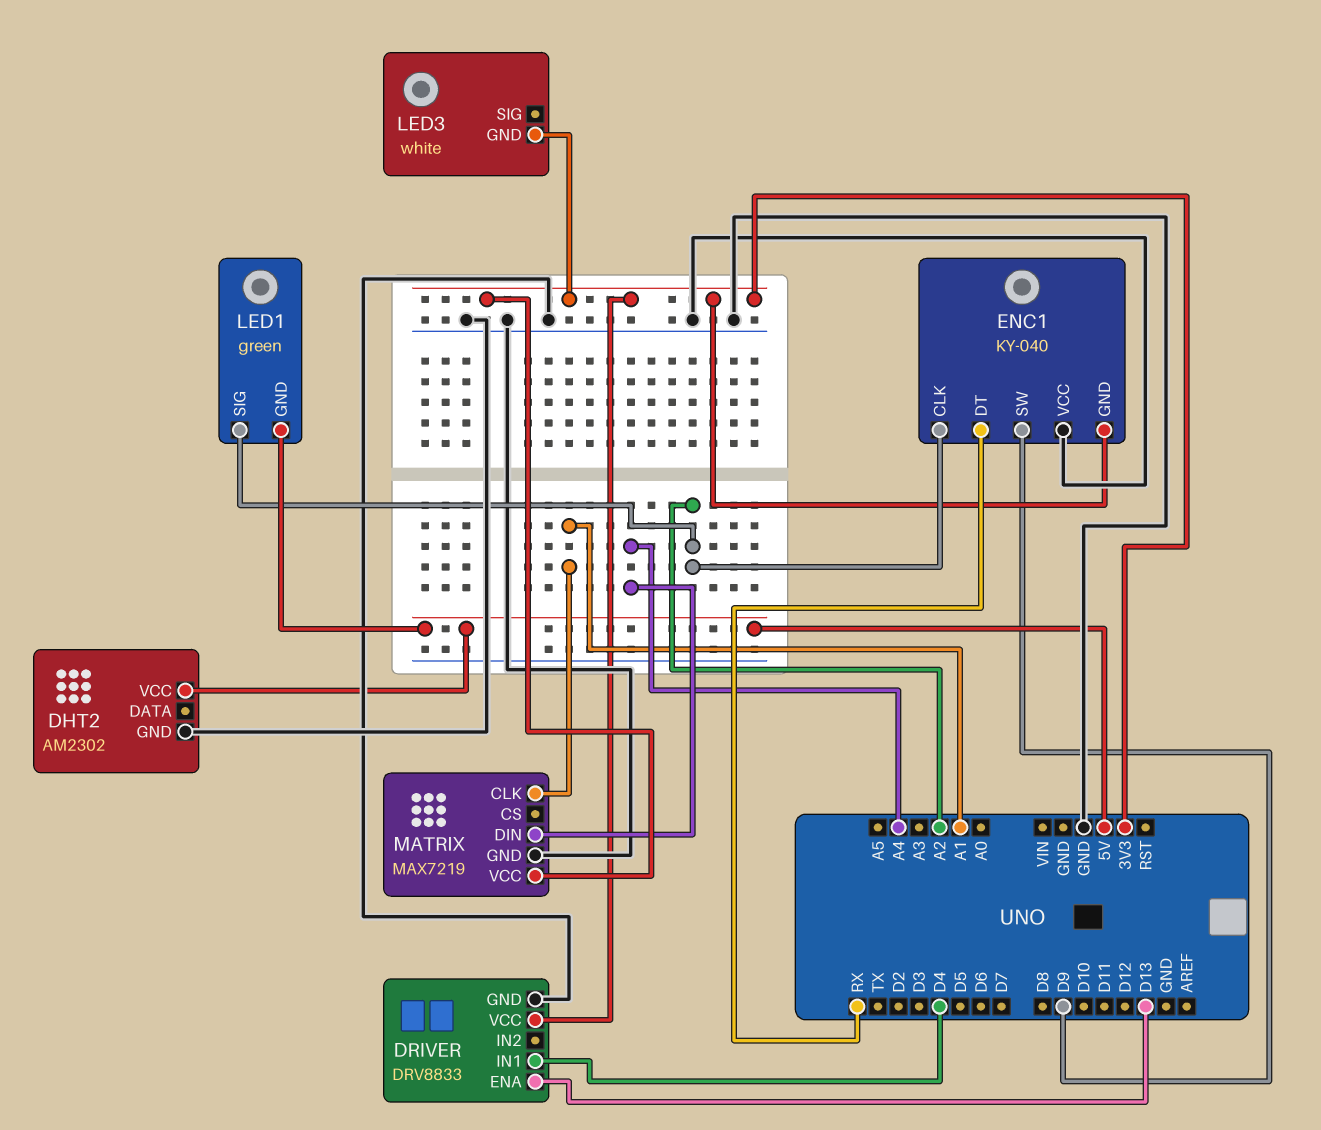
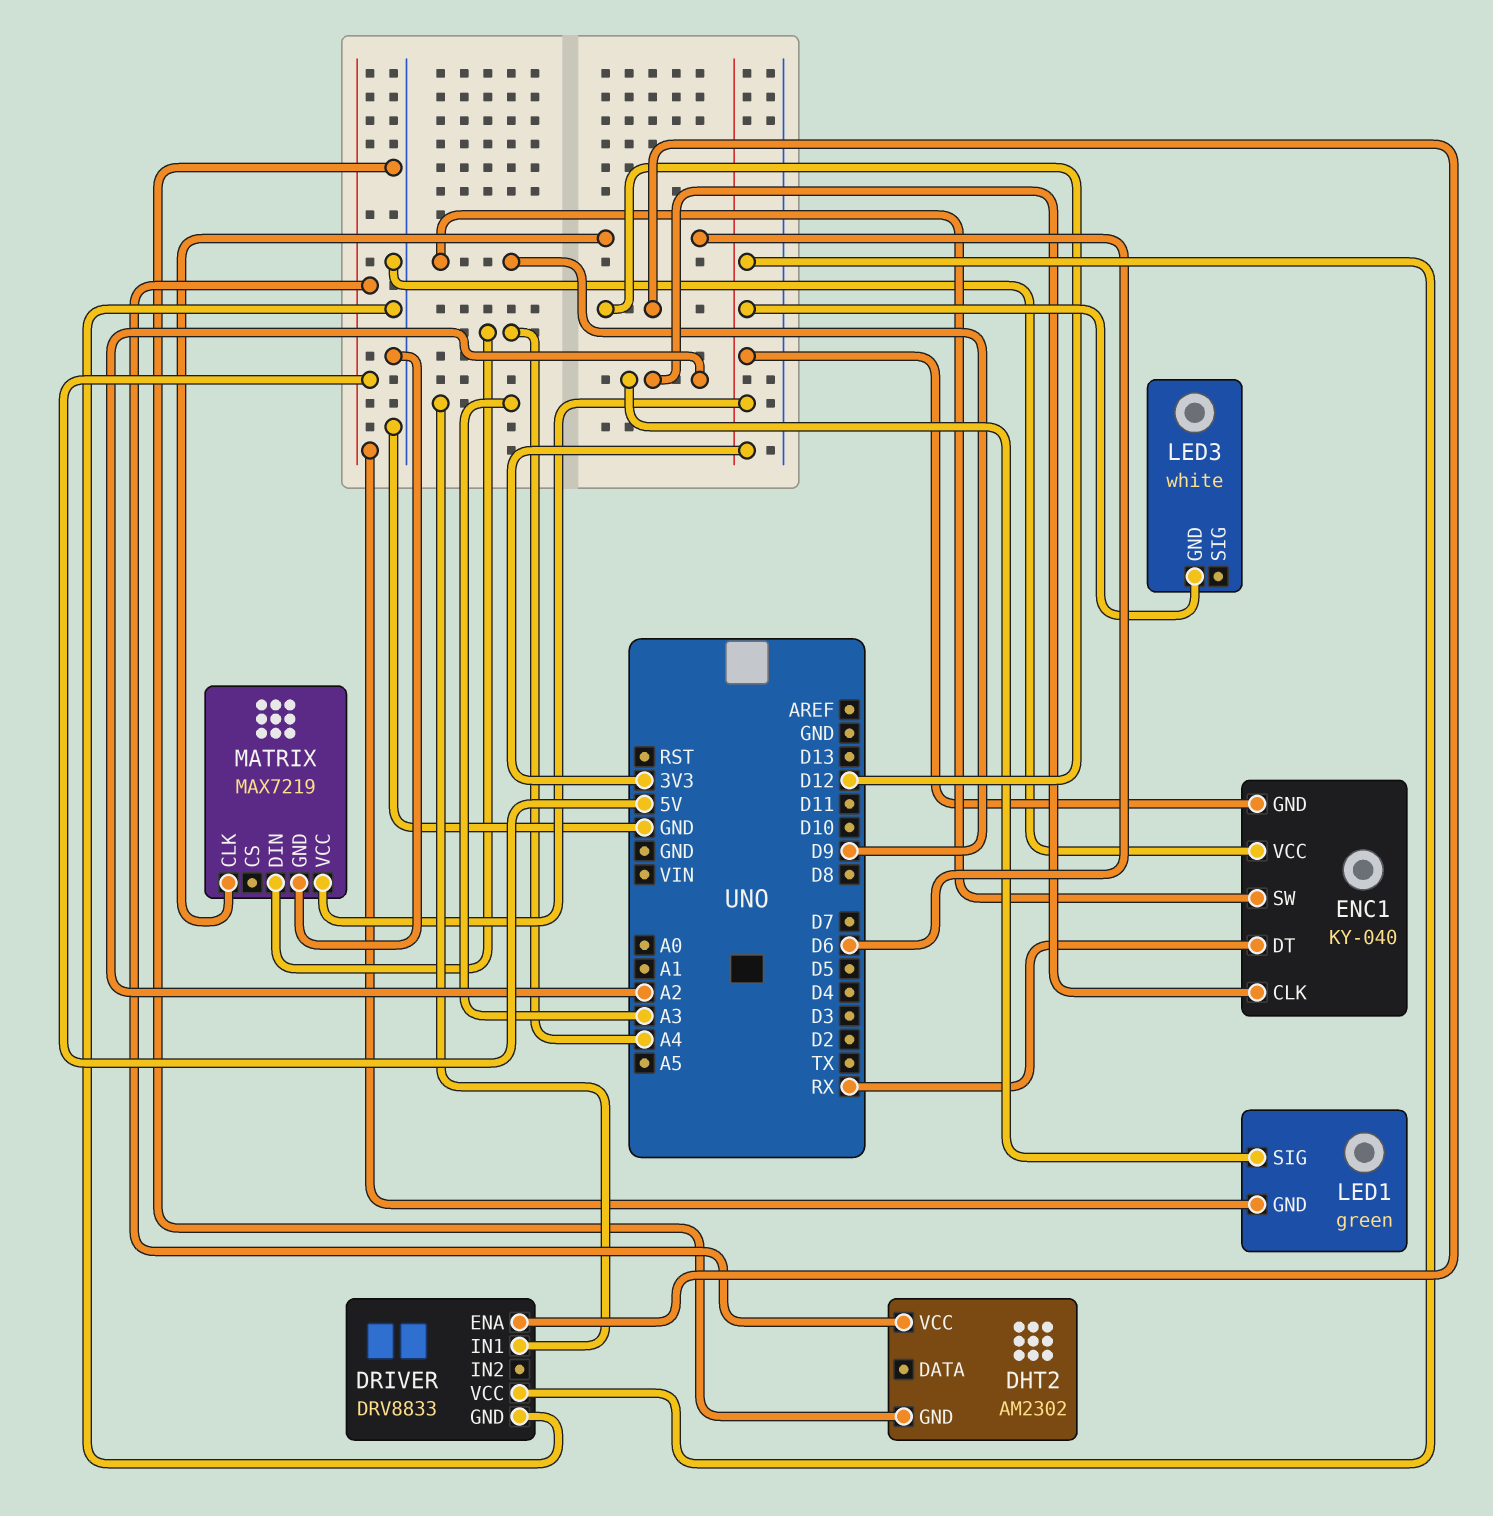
DRIVER pin ENA: D13 -> D12
DRIVER pin IN1: D4 -> A3
MATRIX pin CLK: A1 -> D6

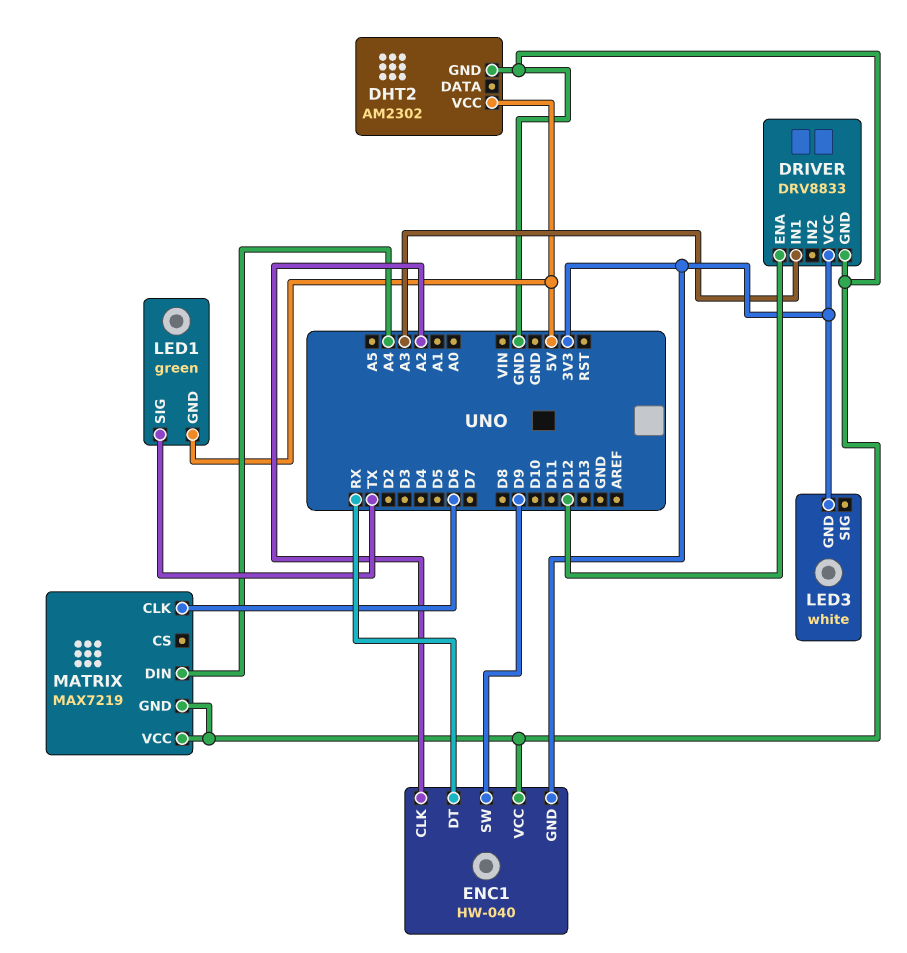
ENC1: KY-040 -> HW-040
LED1 pin SIG: A2 -> TX
MATRIX pin VCC: 3V3 -> GND

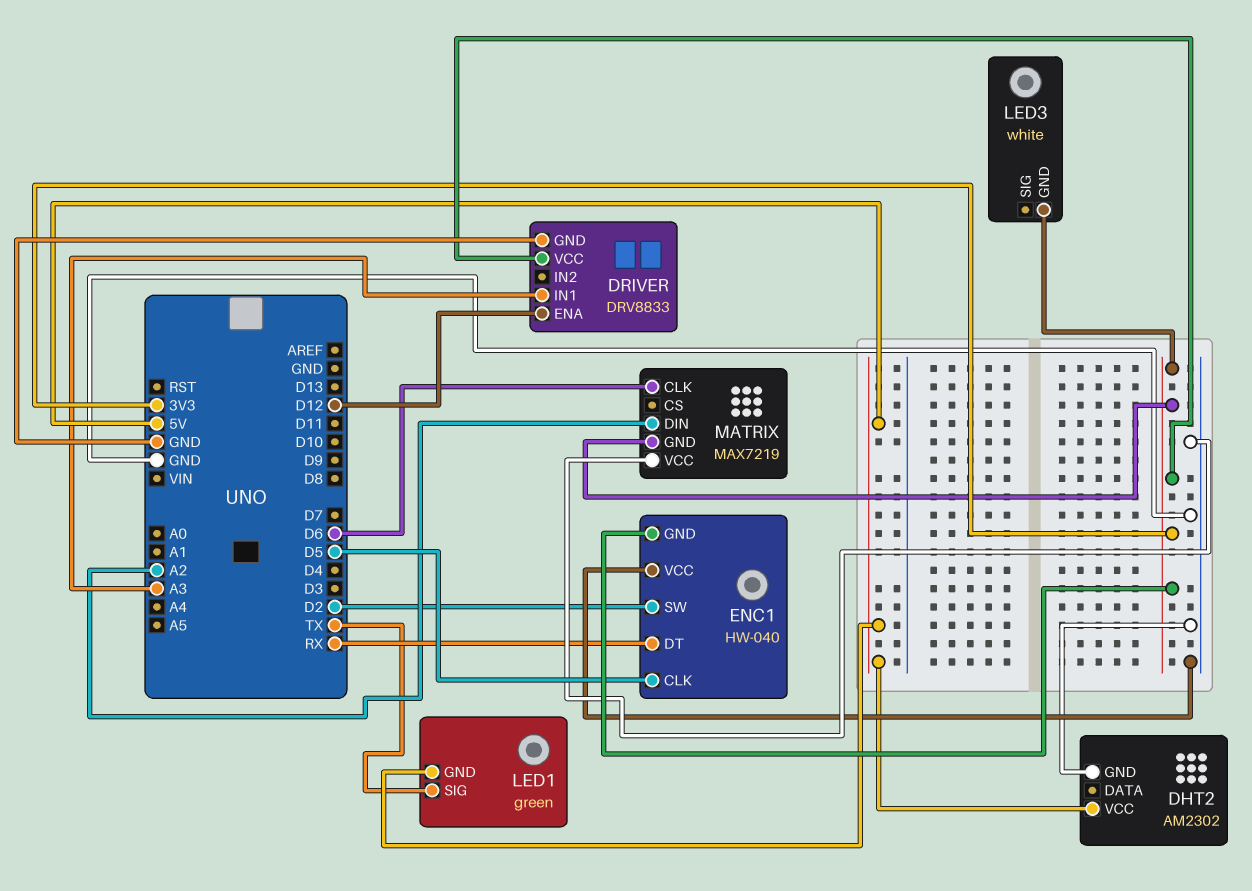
ENC1 pin CLK: A2 -> D5
ENC1 pin SW: D9 -> D2
MATRIX pin DIN: A4 -> A2
MATRIX pin GND: GND -> 3V3

